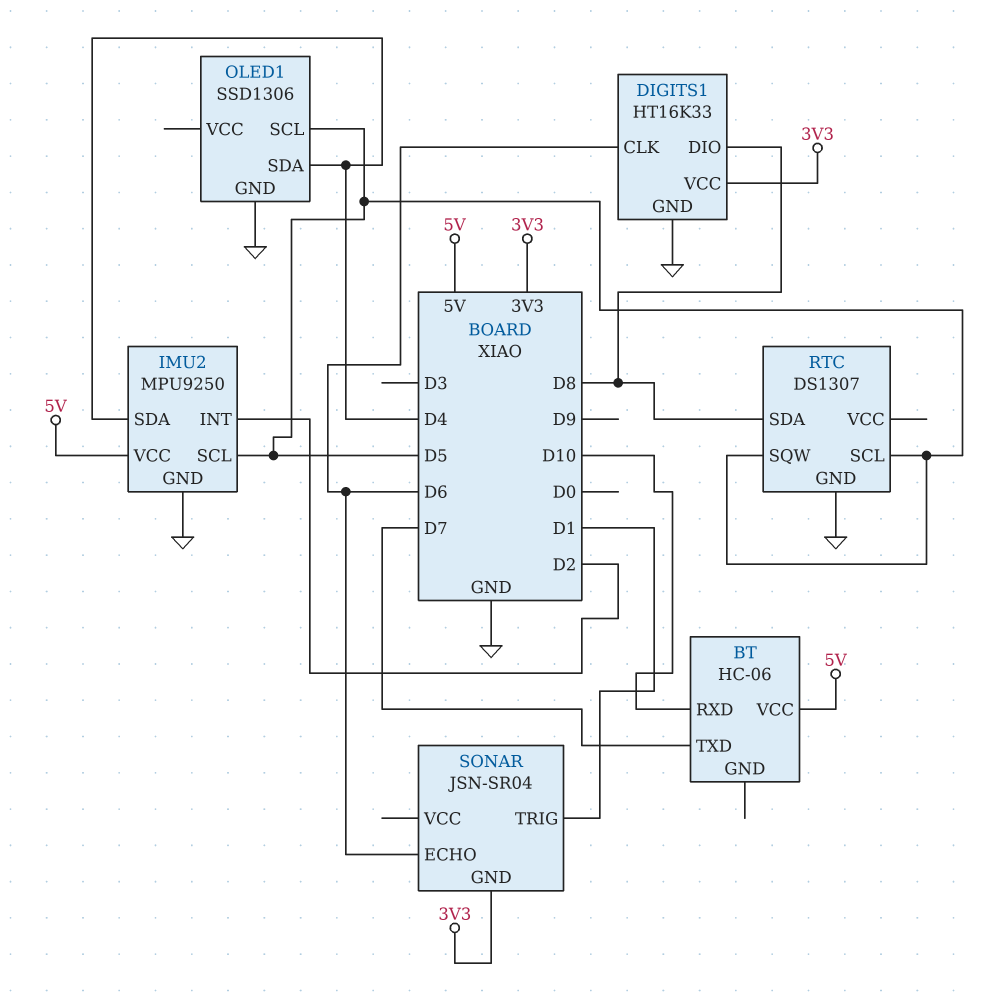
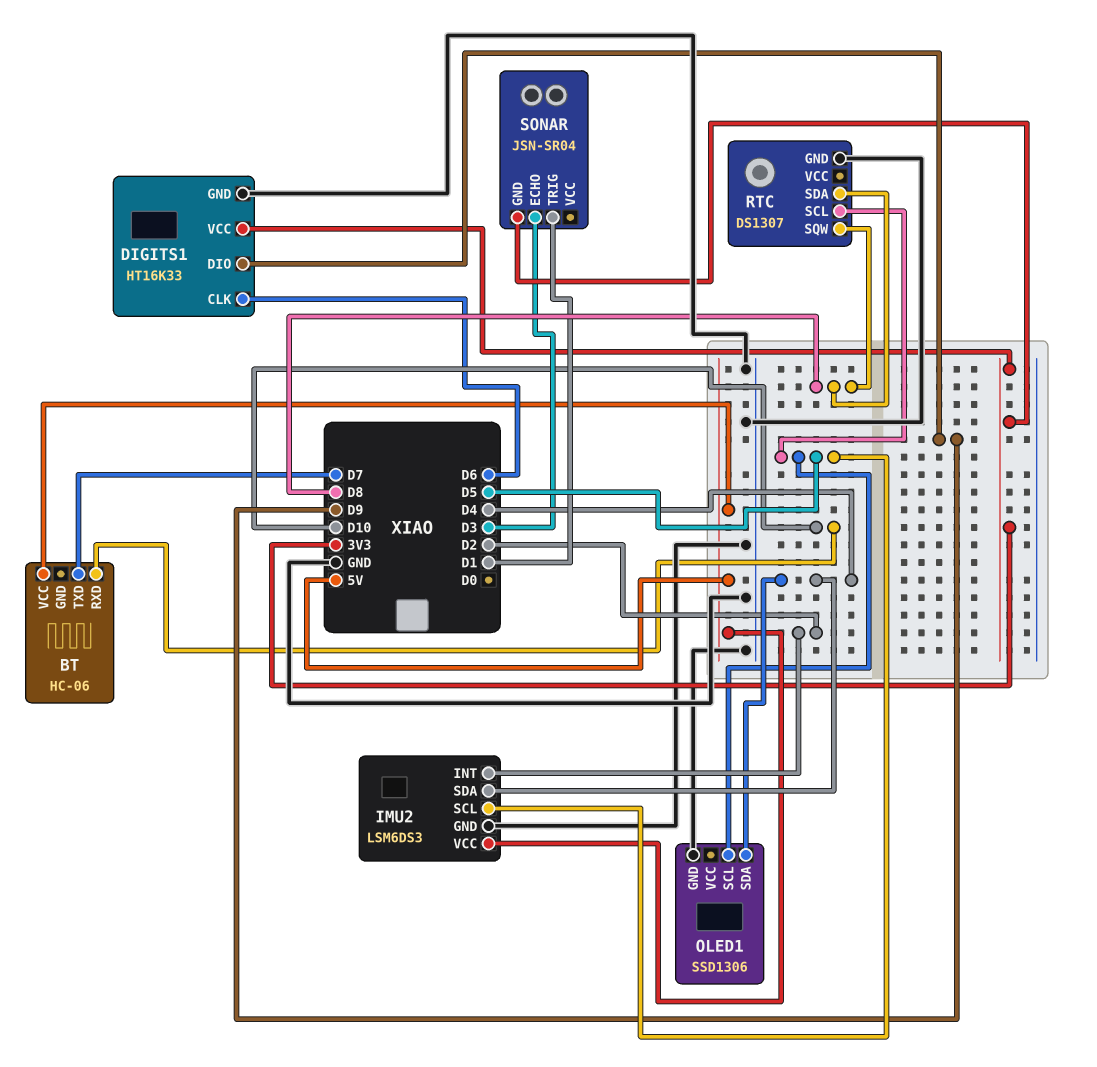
DIGITS1 pin DIO: D8 -> D9
IMU2: MPU9250 -> LSM6DS3
RTC pin SQW: D5 -> D8
SONAR pin ECHO: D6 -> D3

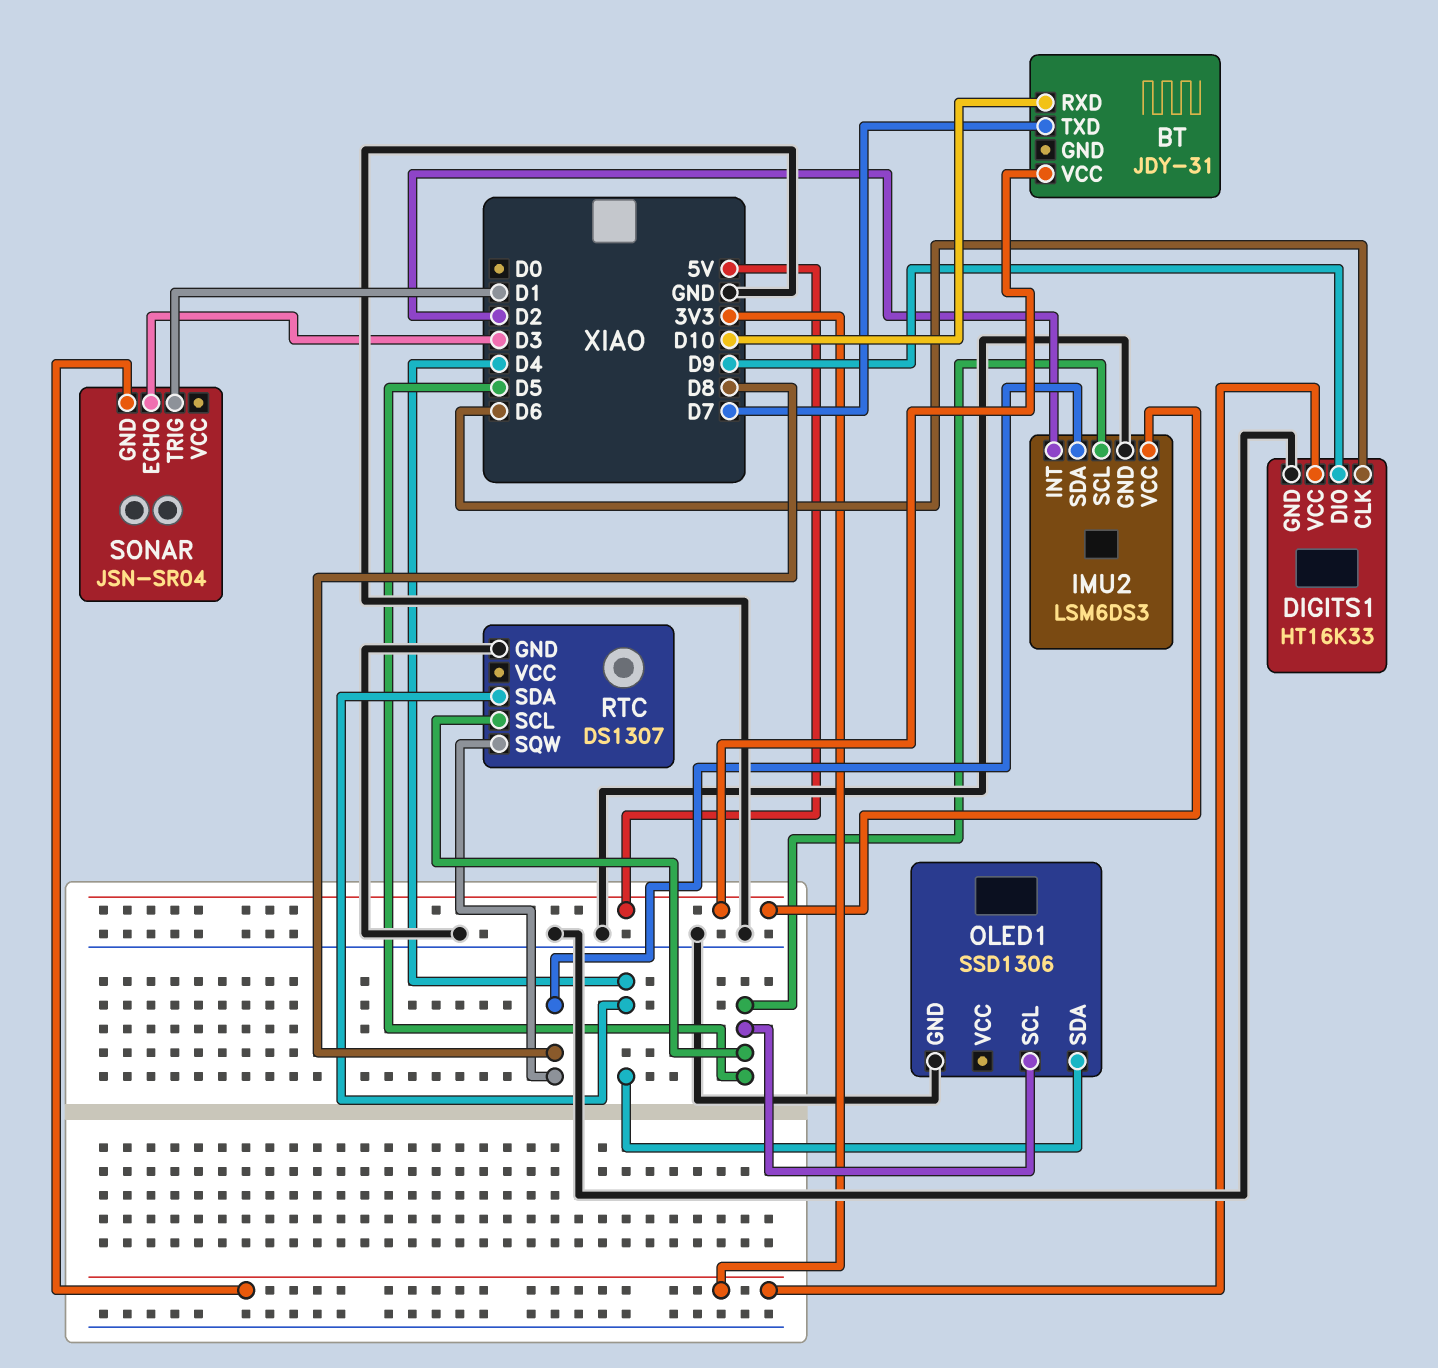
BT: HC-06 -> JDY-31
IMU2 pin SDA: D4 -> D8
RTC pin SDA: D8 -> D4

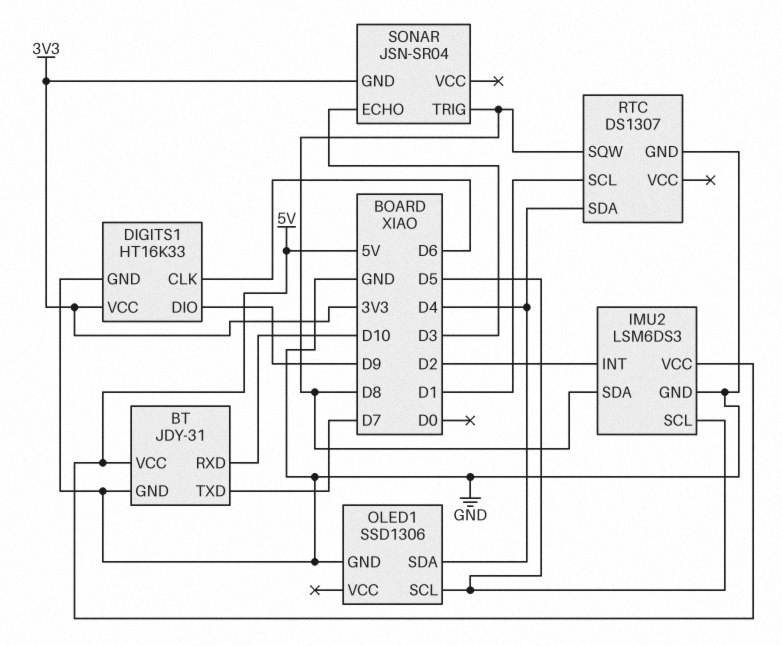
BT pin GND: none -> GND
RTC pin SCL: D5 -> D1
SONAR pin TRIG: D1 -> D8

